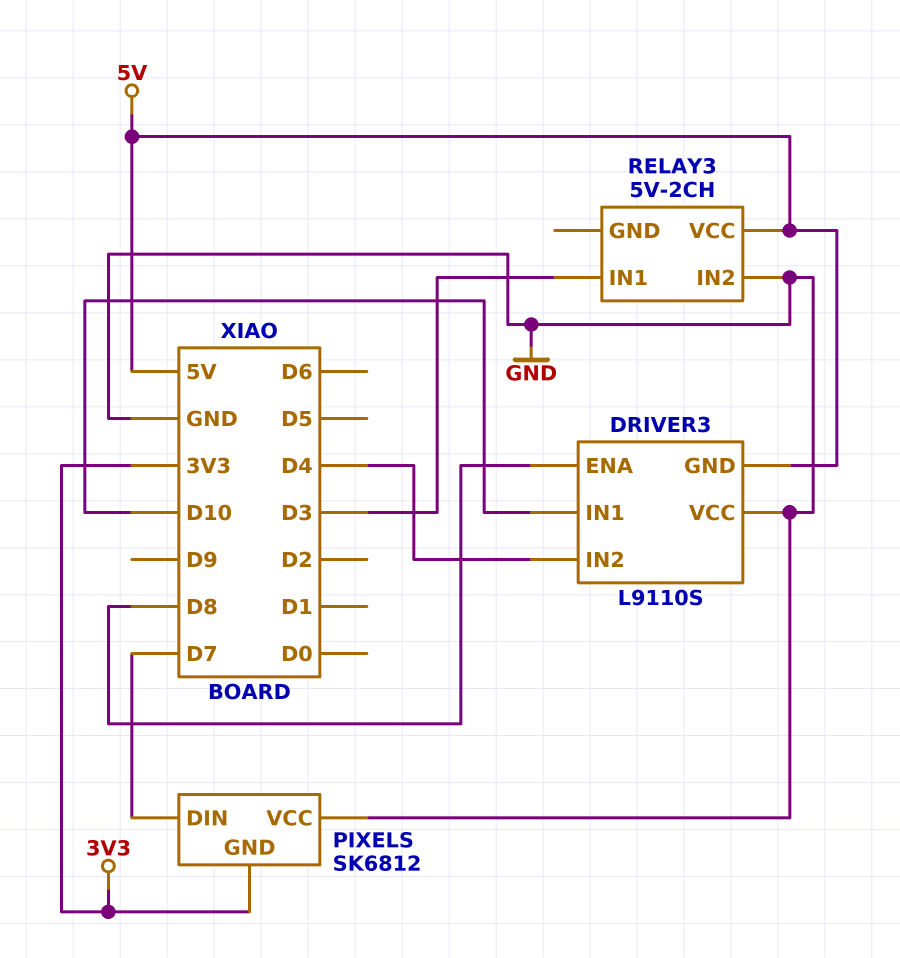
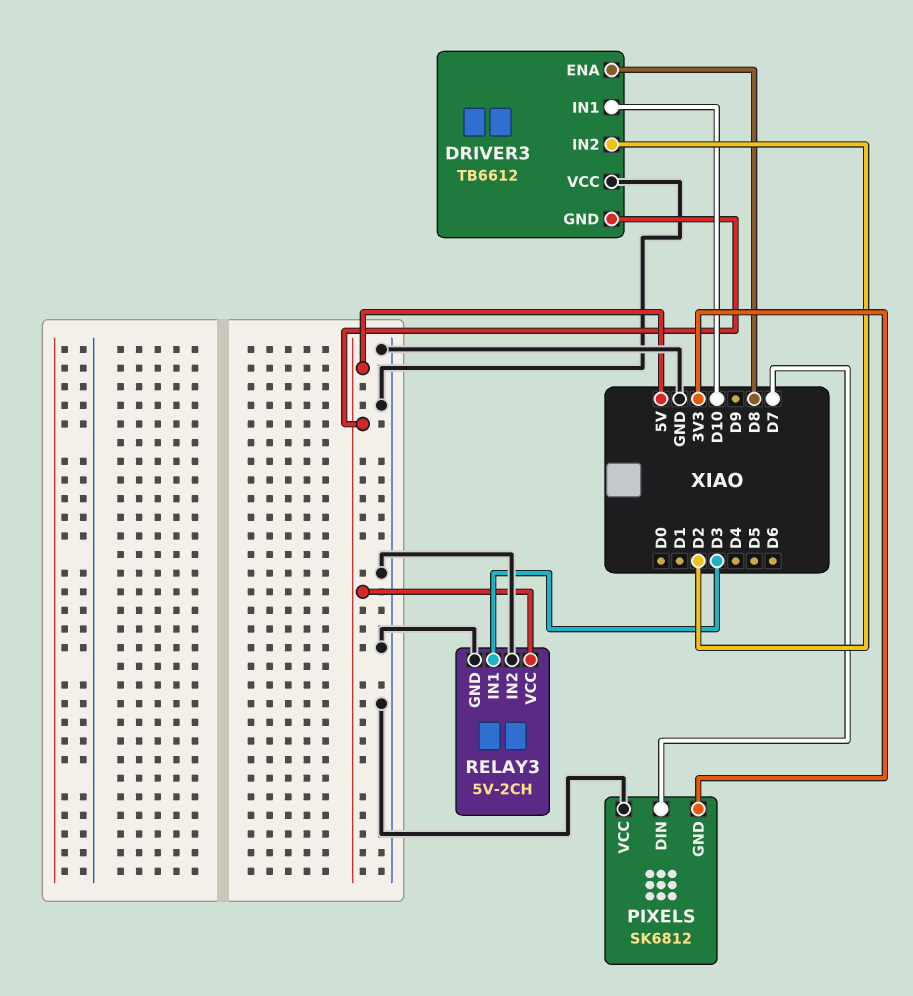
DRIVER3: L9110S -> TB6612
DRIVER3 pin IN2: D4 -> D2
RELAY3 pin GND: none -> GND

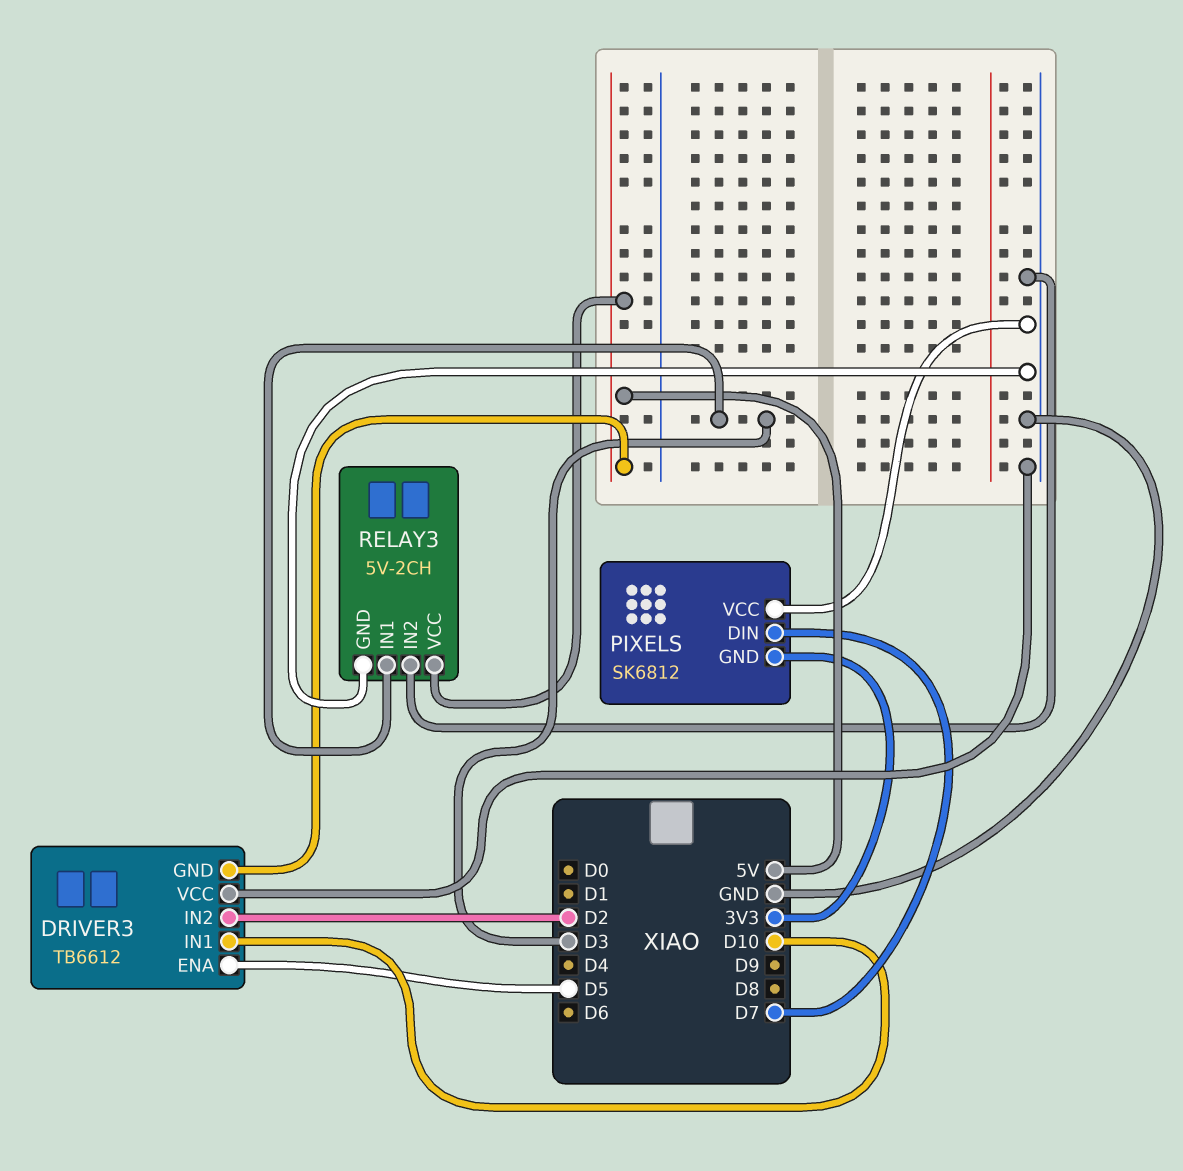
DRIVER3 pin ENA: D8 -> D5

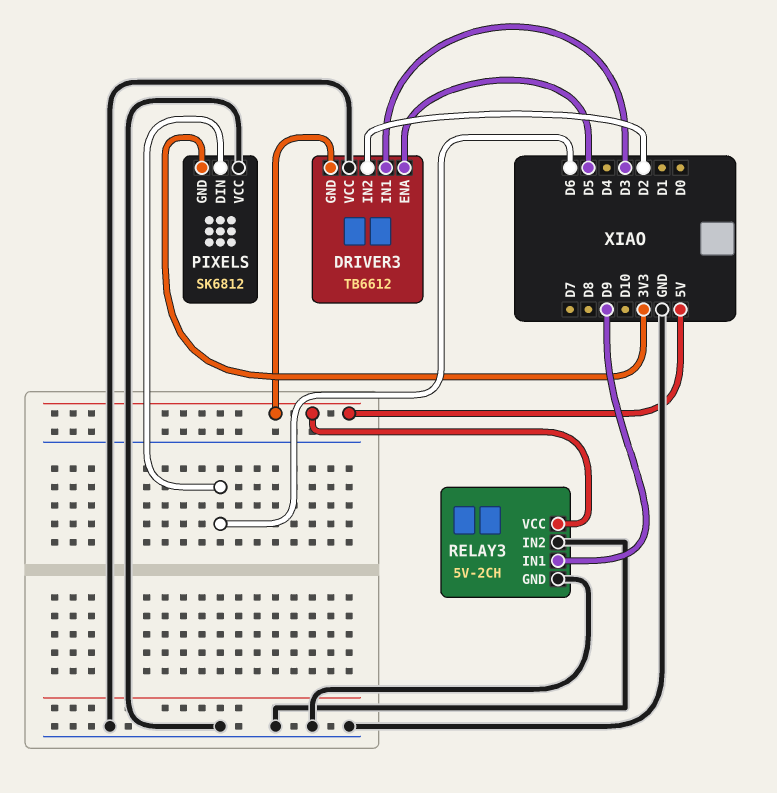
DRIVER3 pin IN1: D10 -> D3
PIXELS pin DIN: D7 -> D6
RELAY3 pin IN1: D3 -> D9

